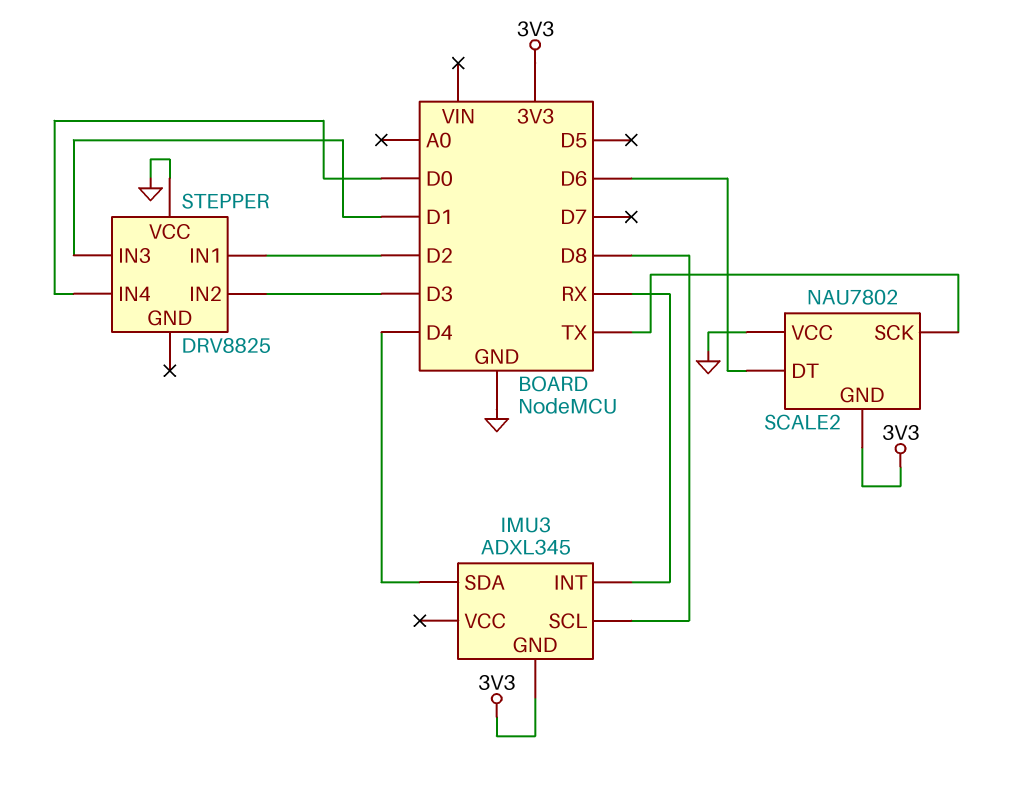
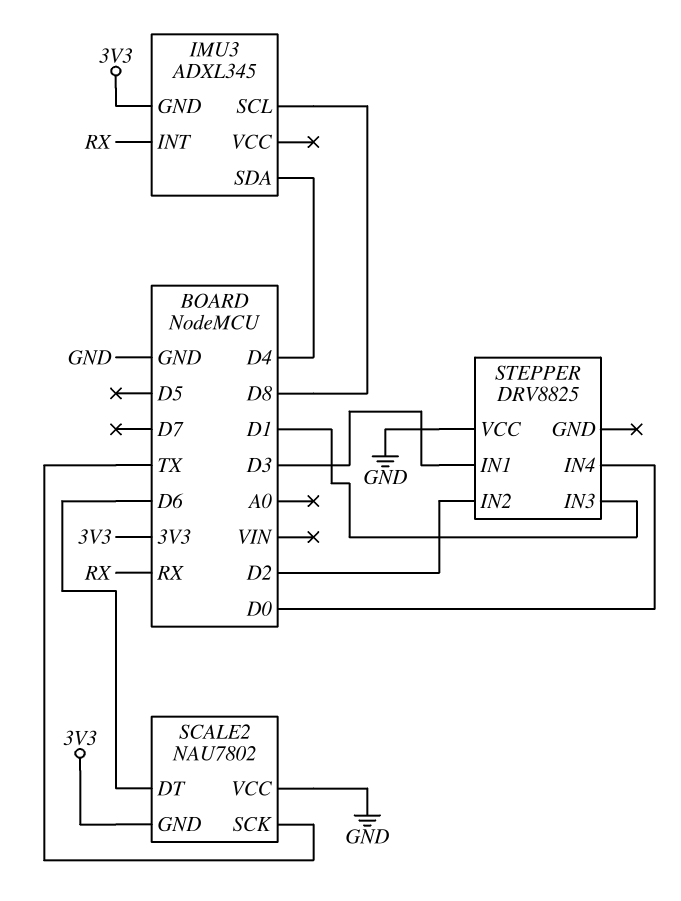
STEPPER pin IN1: D2 -> D3
STEPPER pin IN2: D3 -> D2

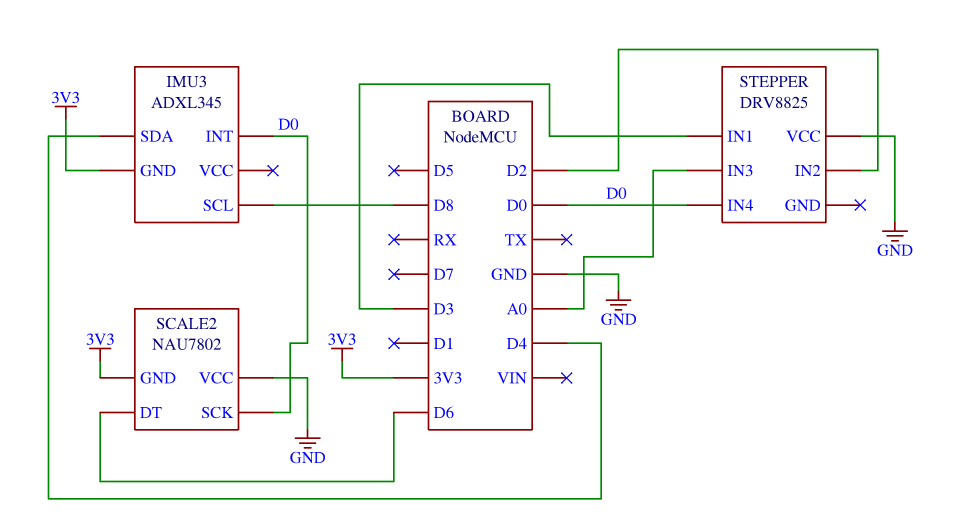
IMU3 pin INT: RX -> D0
SCALE2 pin SCK: TX -> D0
STEPPER pin IN3: D1 -> A0

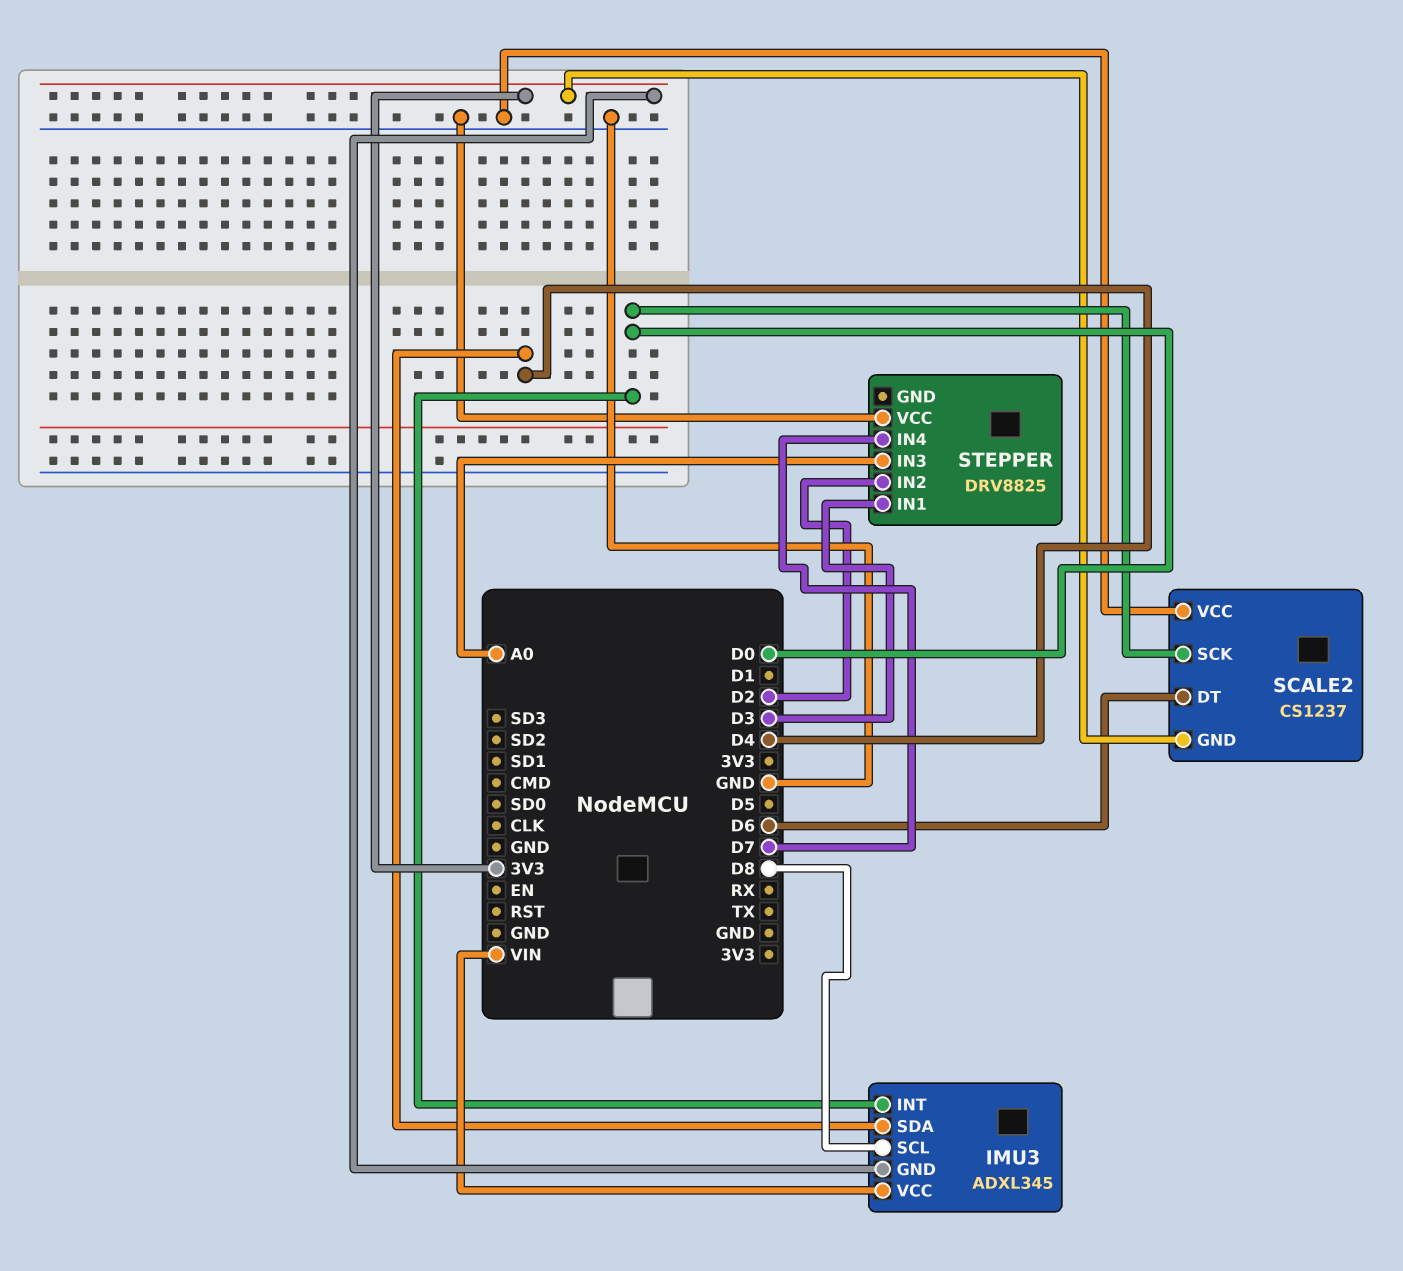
IMU3 pin VCC: none -> VIN
SCALE2: NAU7802 -> CS1237
STEPPER pin IN4: D0 -> D7

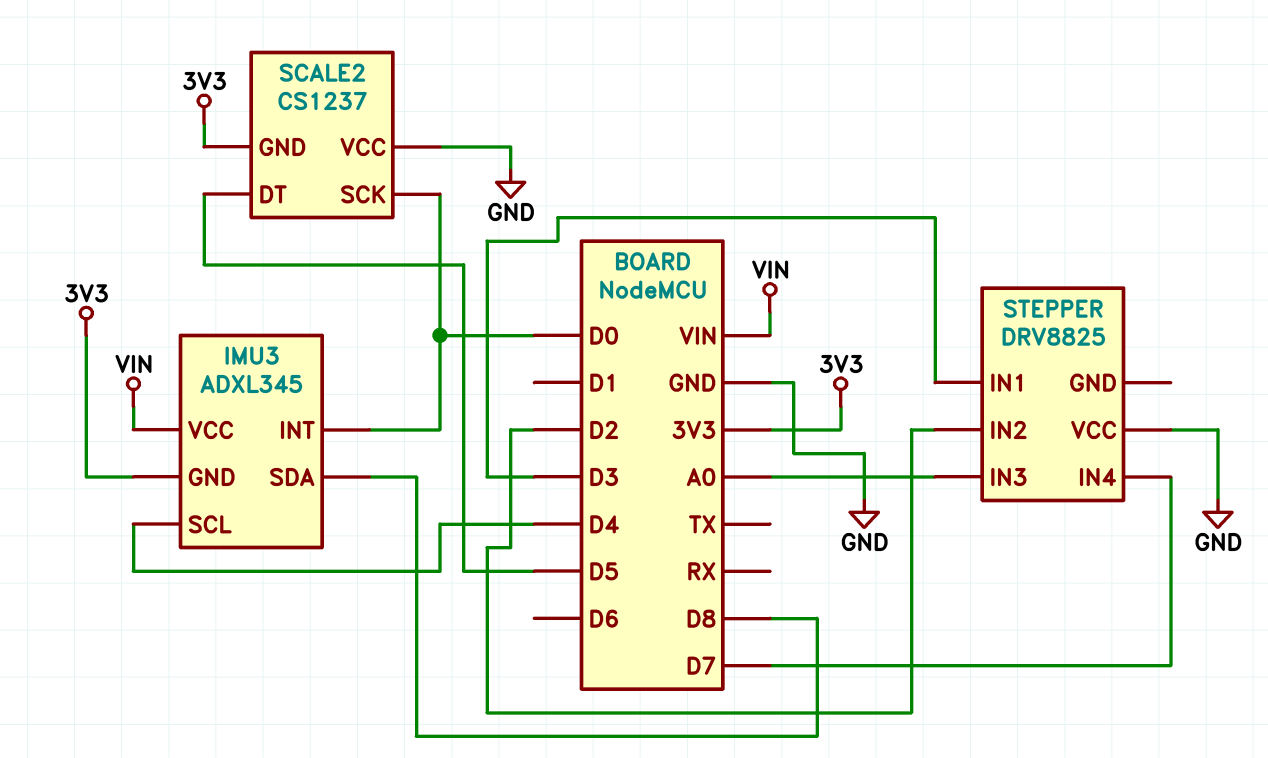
IMU3 pin SCL: D8 -> D4
IMU3 pin SDA: D4 -> D8
SCALE2 pin DT: D6 -> D5

